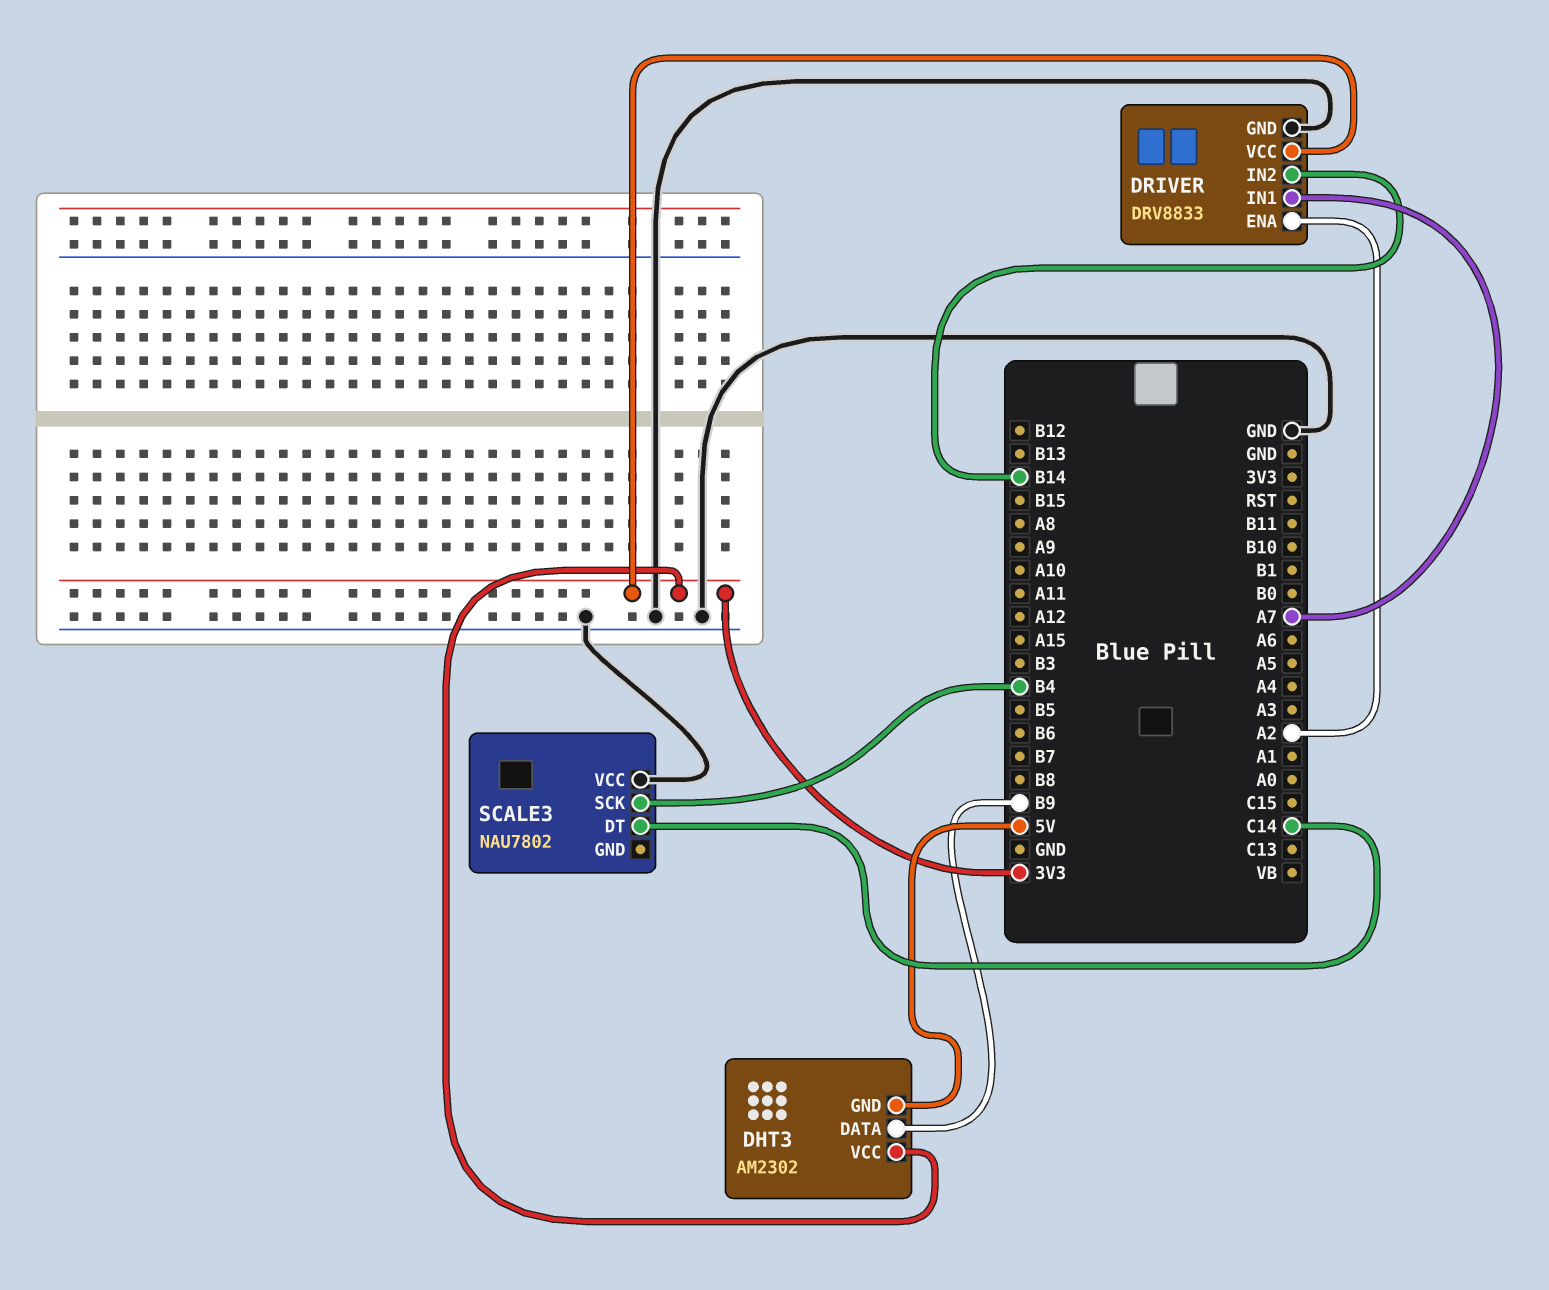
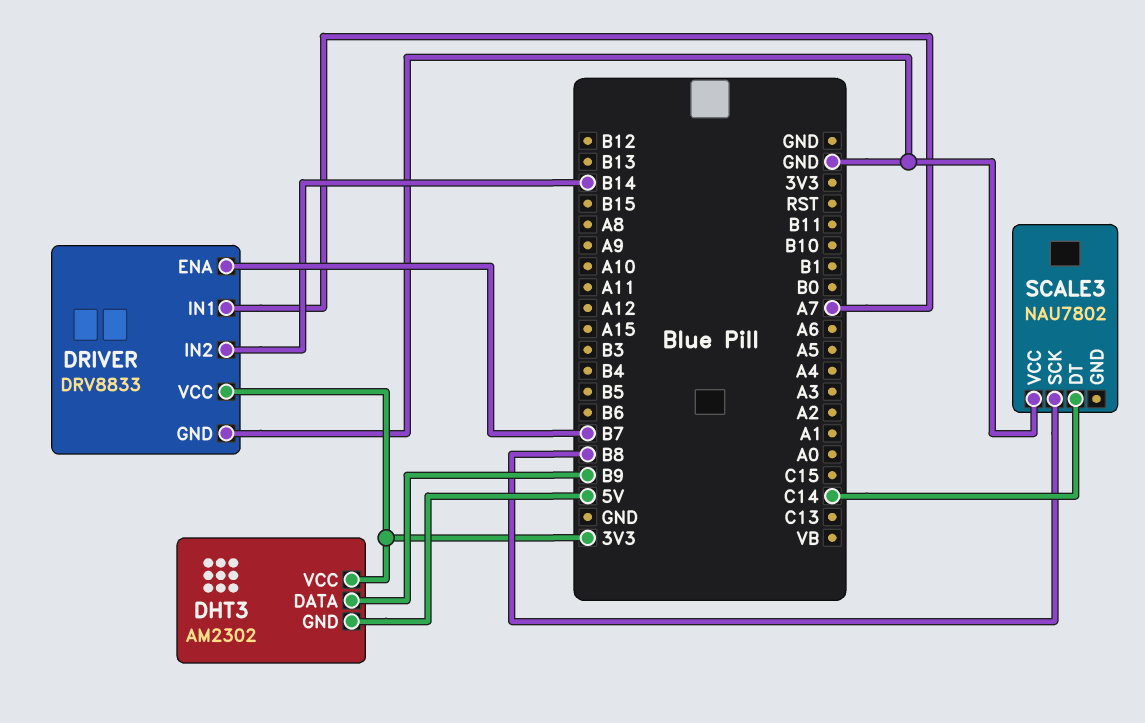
DRIVER pin ENA: A2 -> B7
SCALE3 pin SCK: B4 -> B8

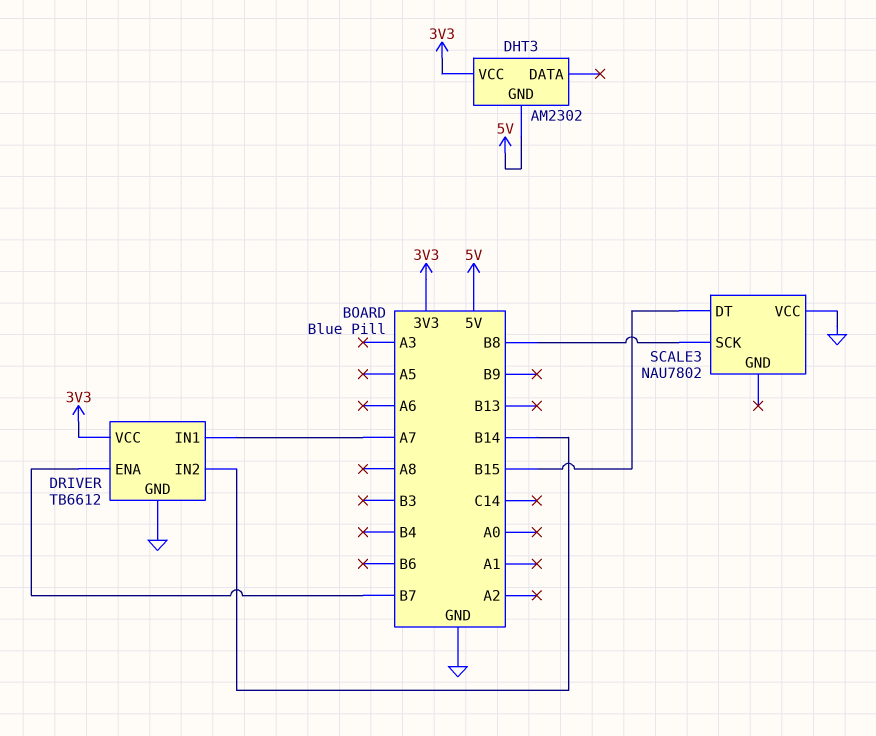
DHT3 pin DATA: B9 -> none
DRIVER: DRV8833 -> TB6612
SCALE3 pin DT: C14 -> B15

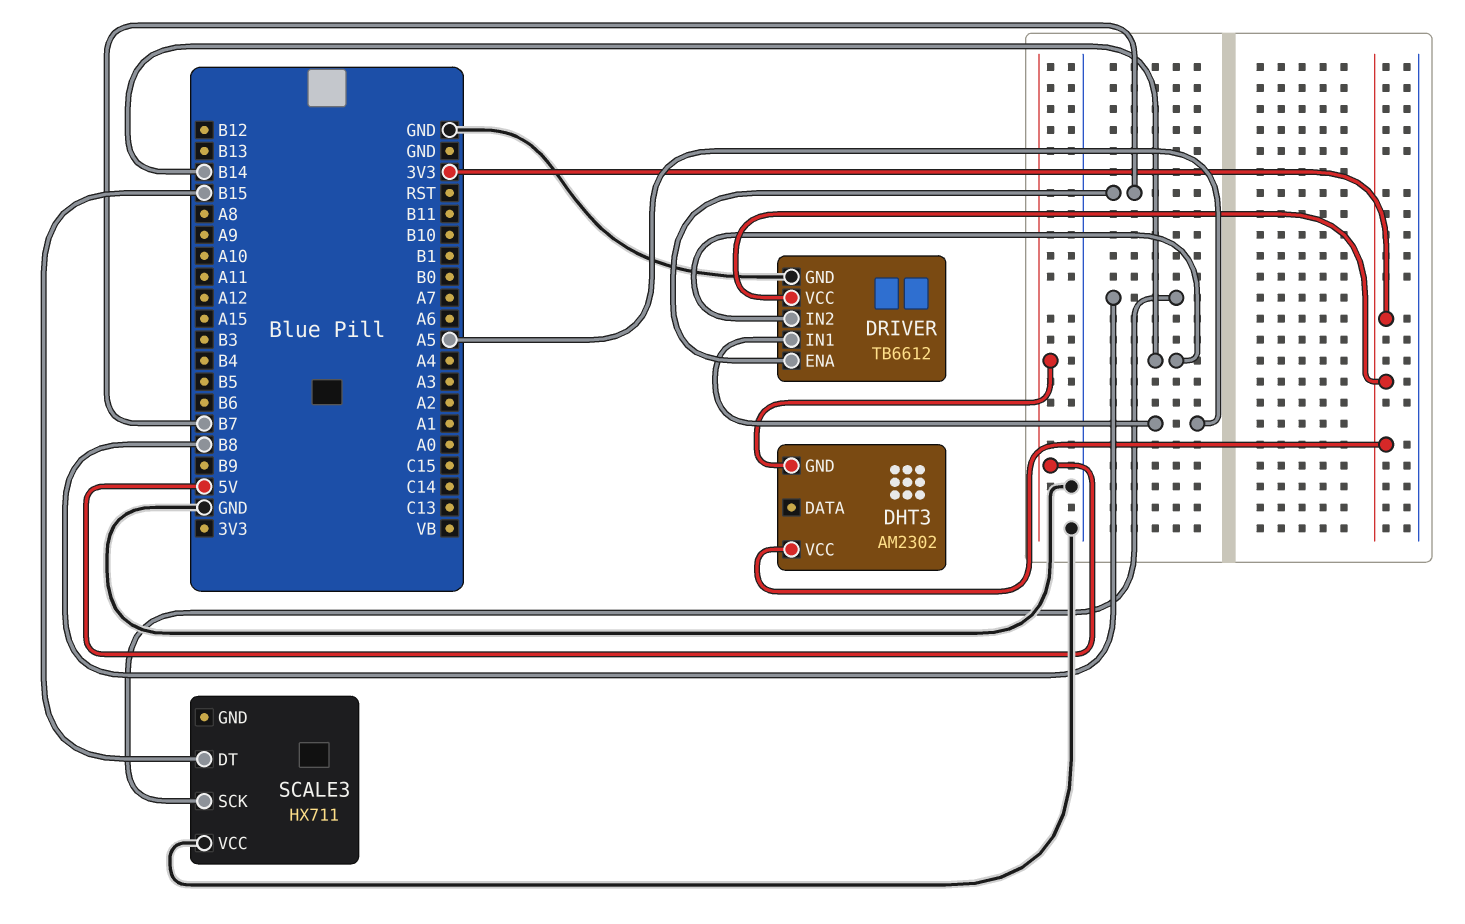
DRIVER pin IN1: A7 -> A5
SCALE3: NAU7802 -> HX711

